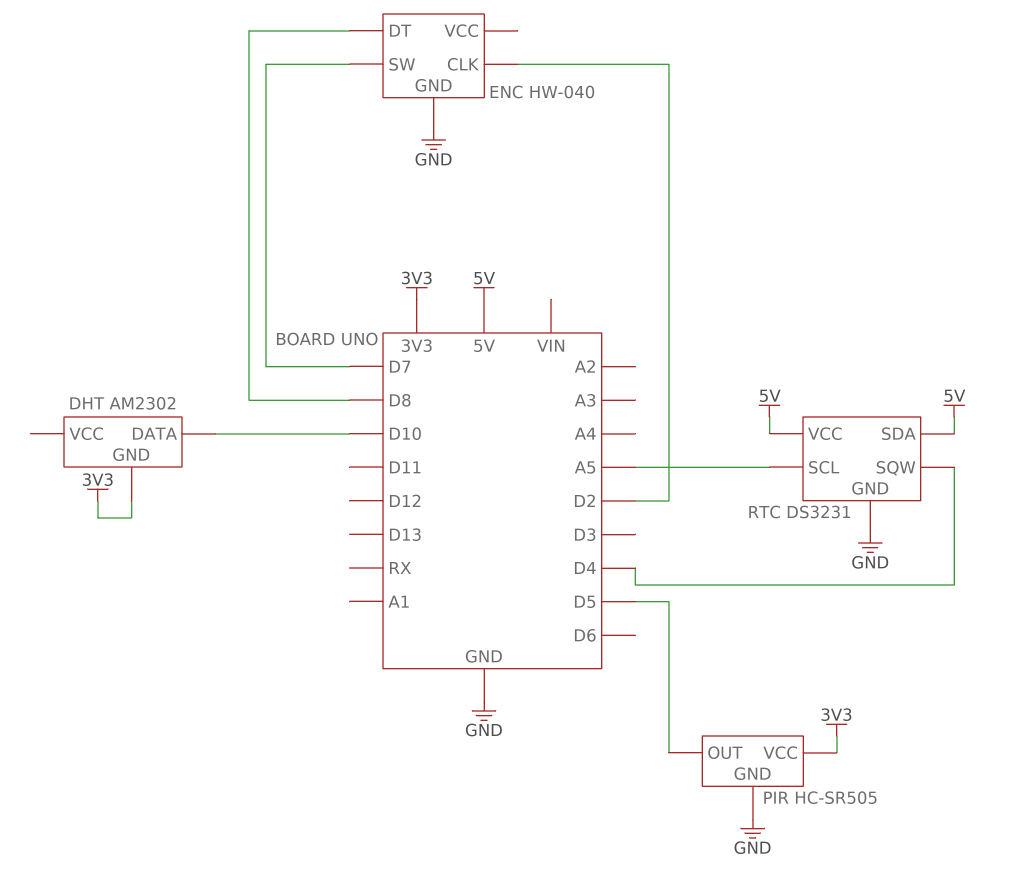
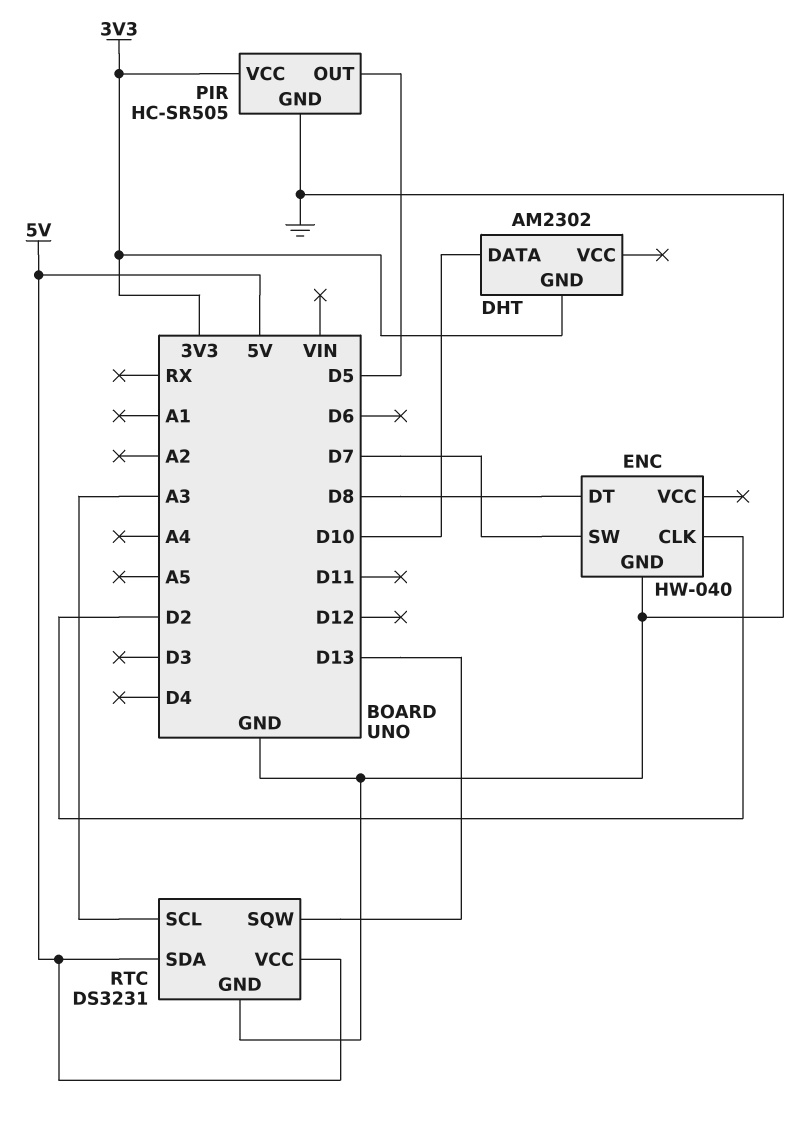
RTC pin SCL: A5 -> A3
RTC pin SQW: D4 -> D13

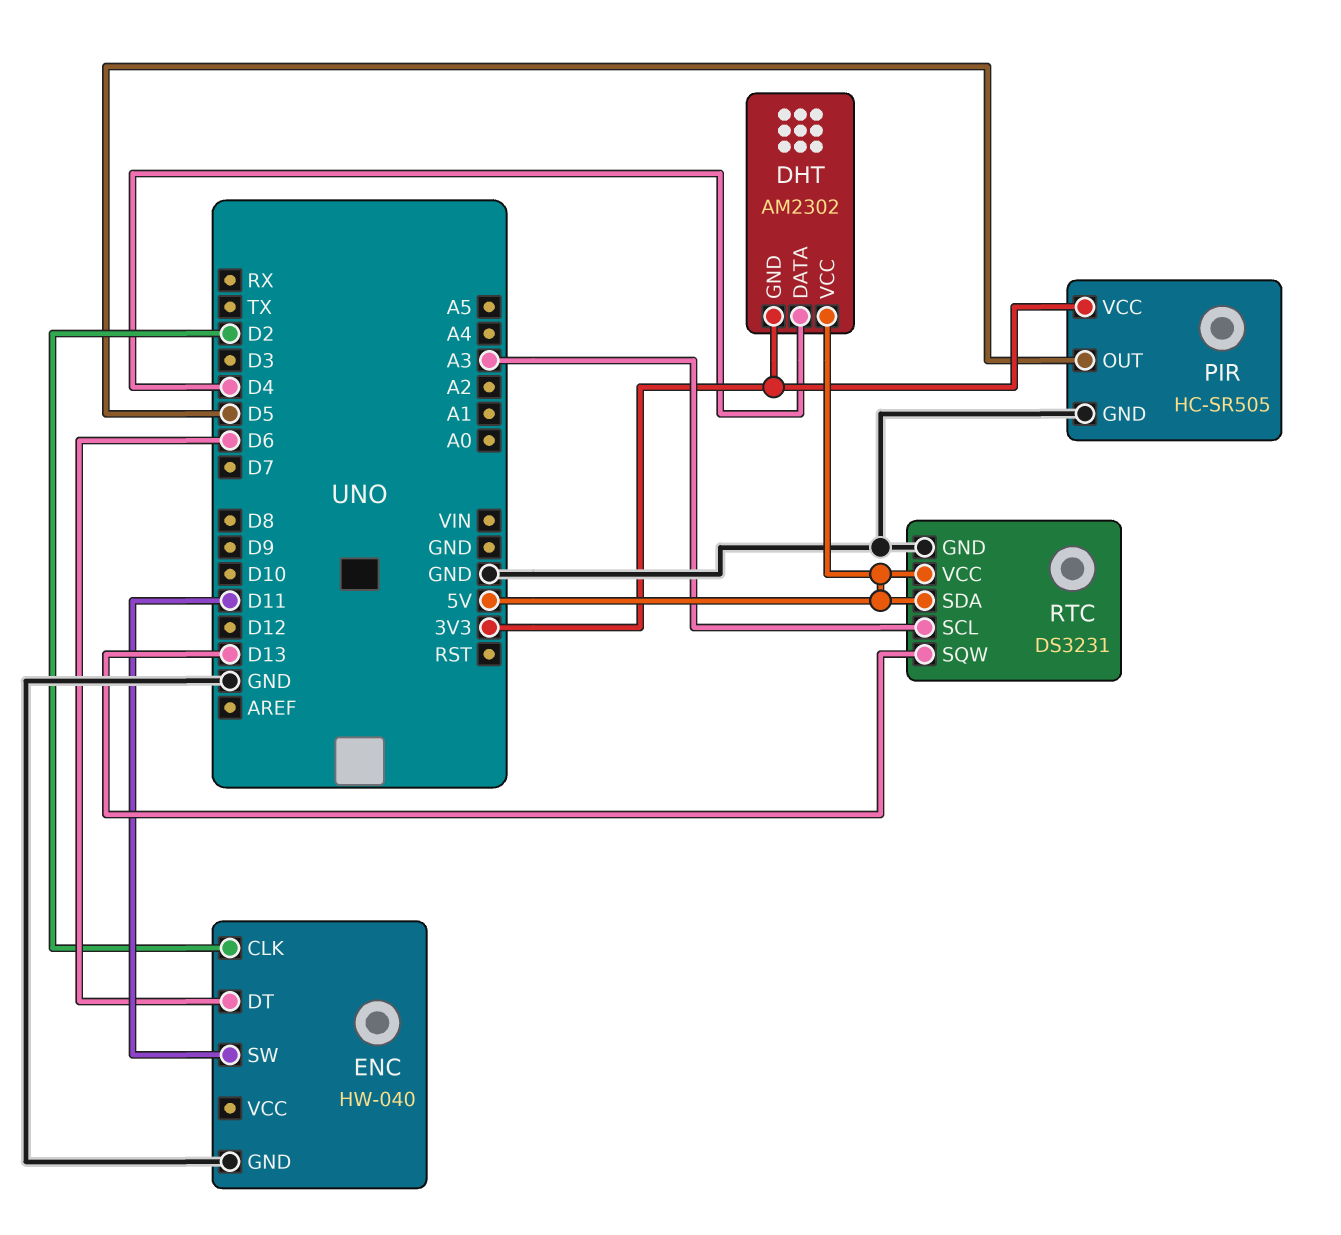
DHT pin DATA: D10 -> D4
DHT pin VCC: none -> 5V
ENC pin DT: D8 -> D6
ENC pin SW: D7 -> D11

